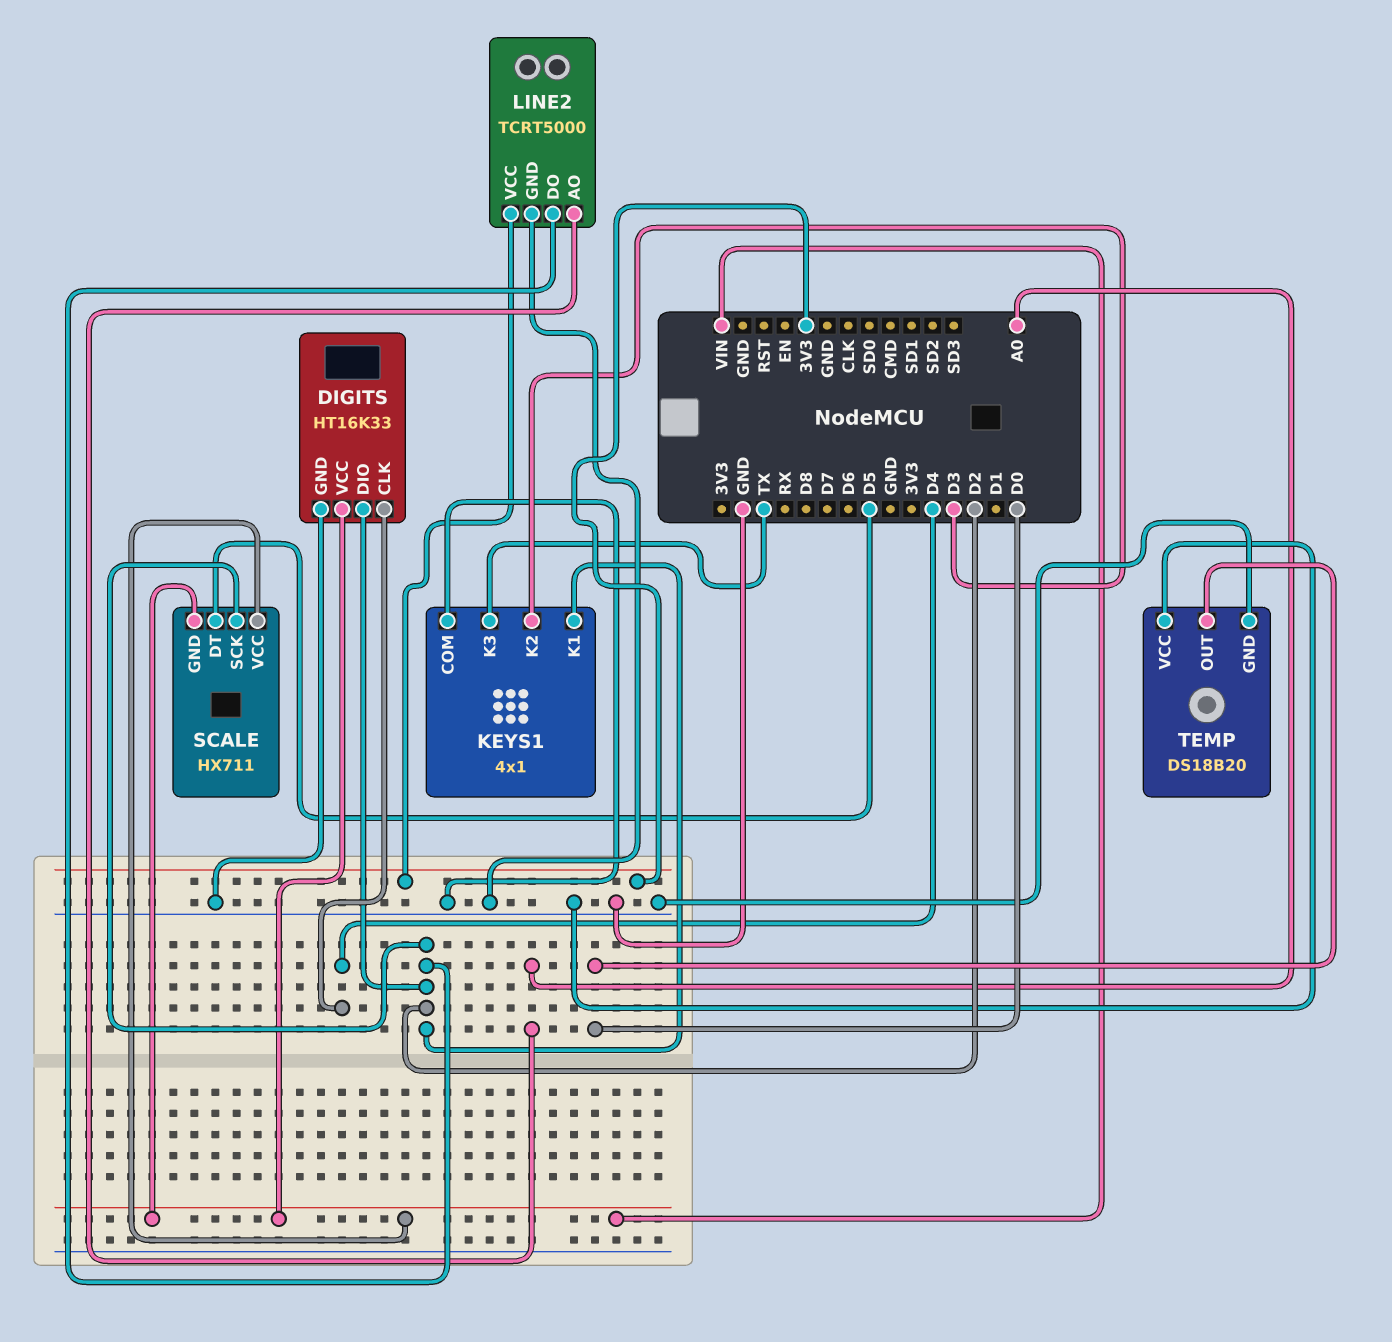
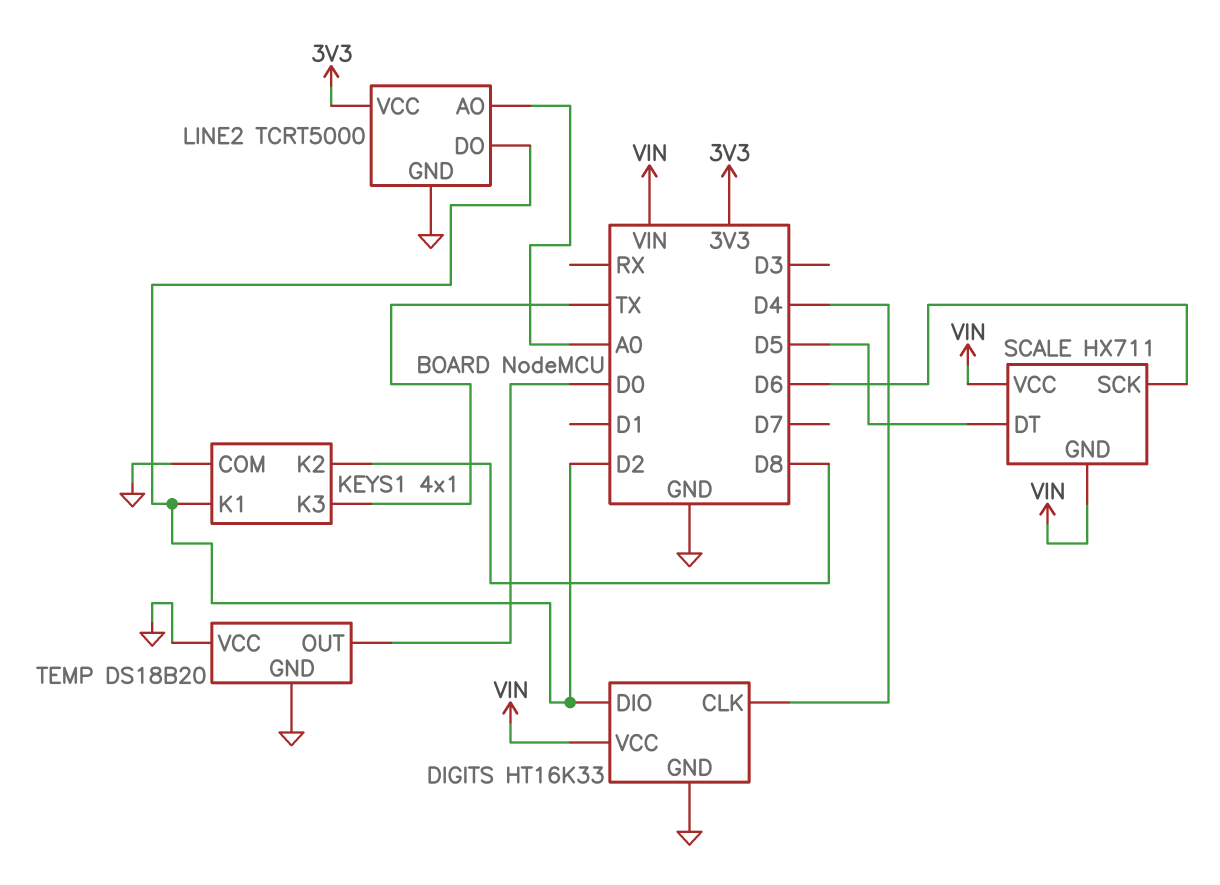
KEYS1 pin K2: D3 -> D8
SCALE pin SCK: D2 -> D6

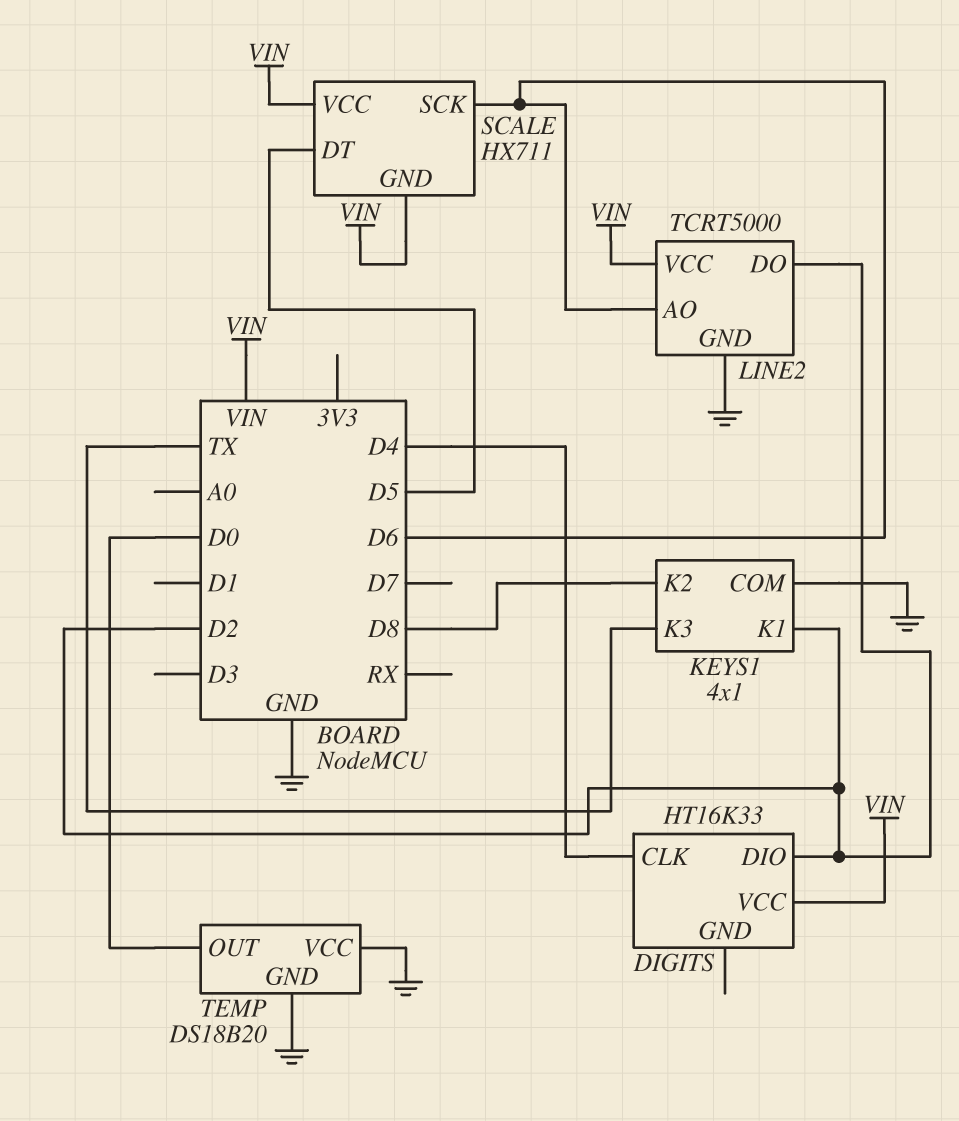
DIGITS pin GND: GND -> none
LINE2 pin AO: A0 -> D6
LINE2 pin VCC: 3V3 -> VIN

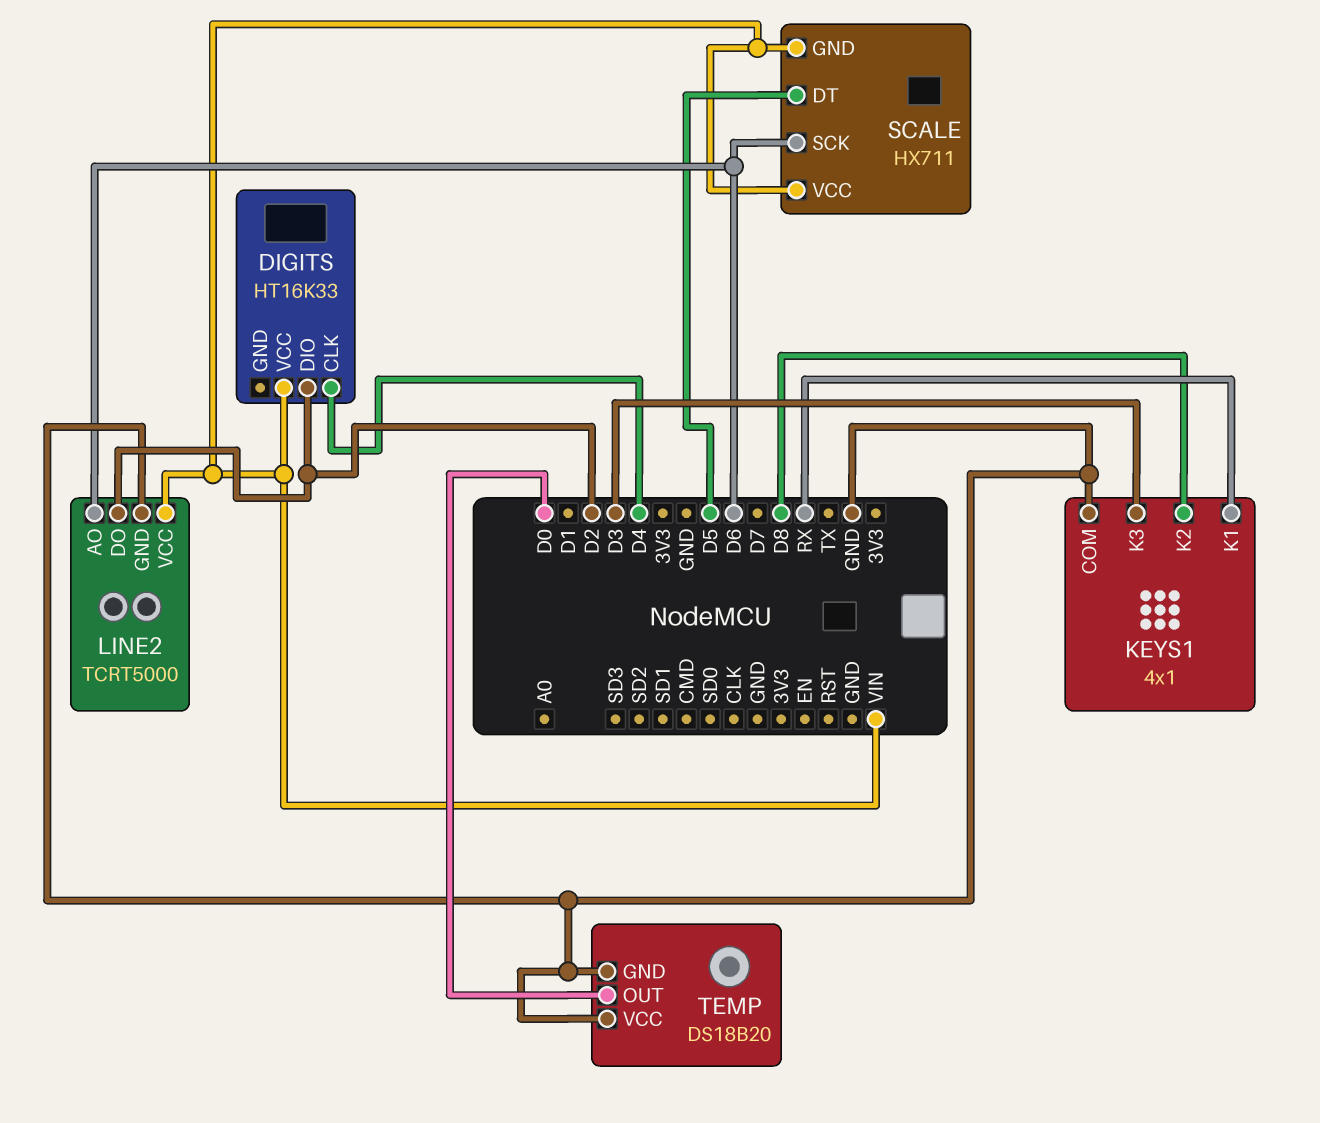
KEYS1 pin K1: D2 -> RX
KEYS1 pin K3: TX -> D3

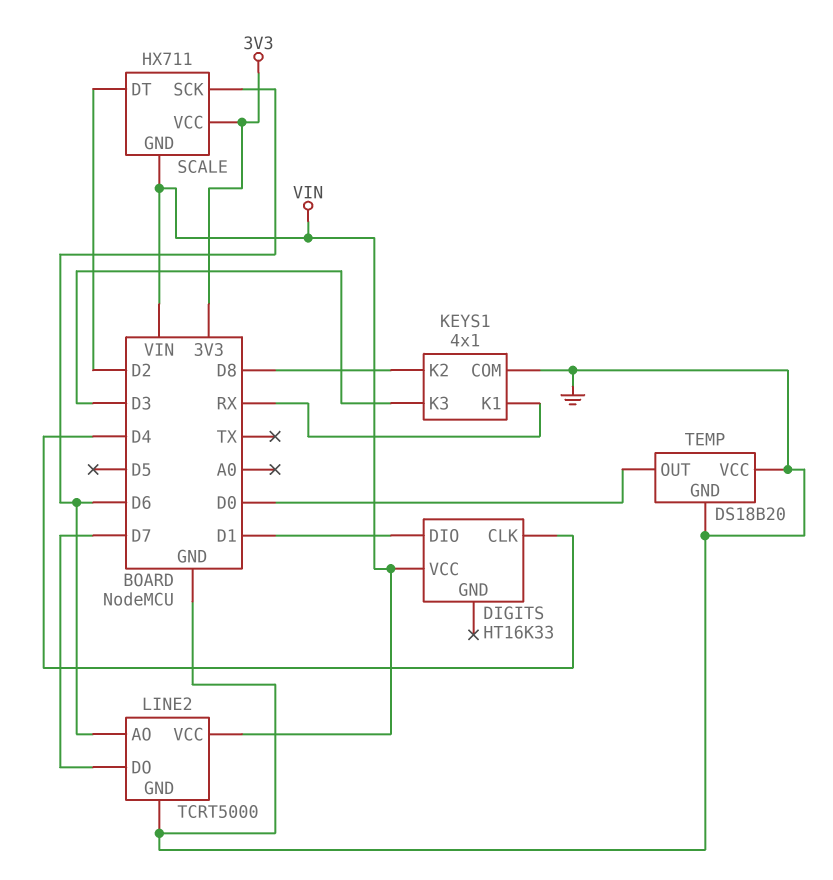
DIGITS pin DIO: D2 -> D1
LINE2 pin DO: D2 -> D7
SCALE pin DT: D5 -> D2
SCALE pin VCC: VIN -> 3V3

